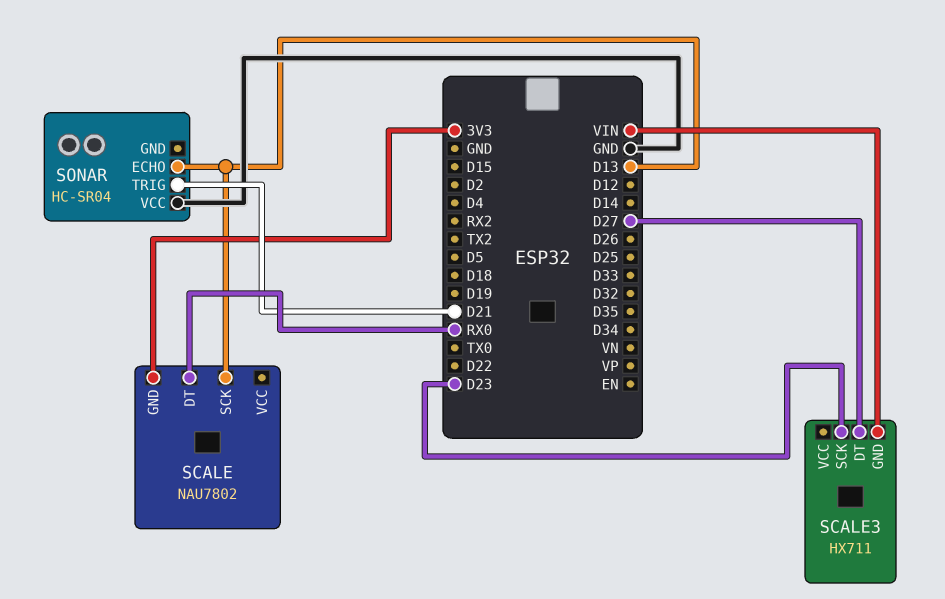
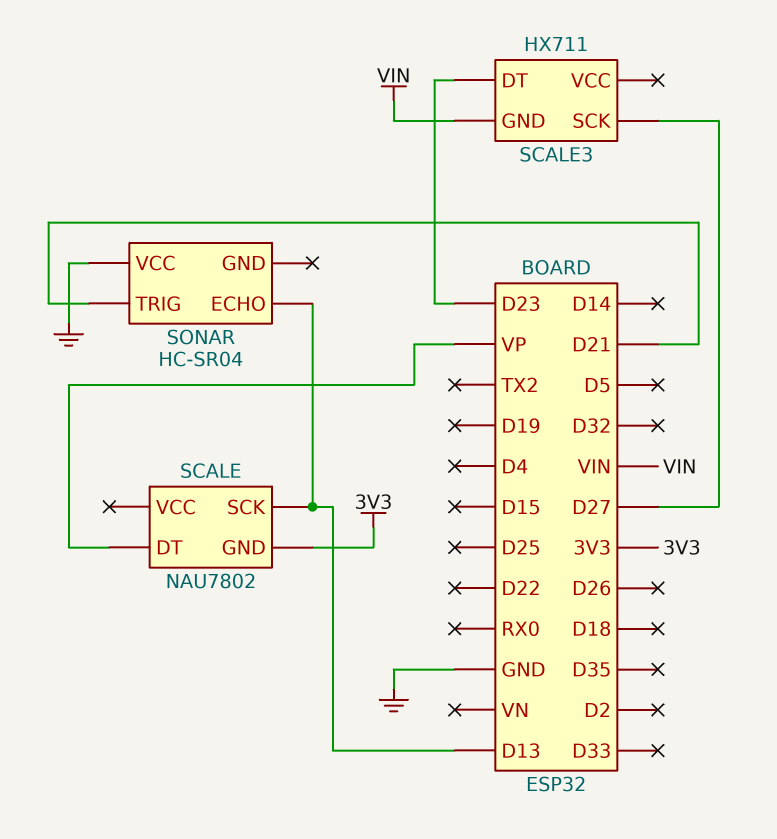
SCALE pin DT: RX0 -> VP
SCALE3 pin DT: D27 -> D23
SCALE3 pin SCK: D23 -> D27

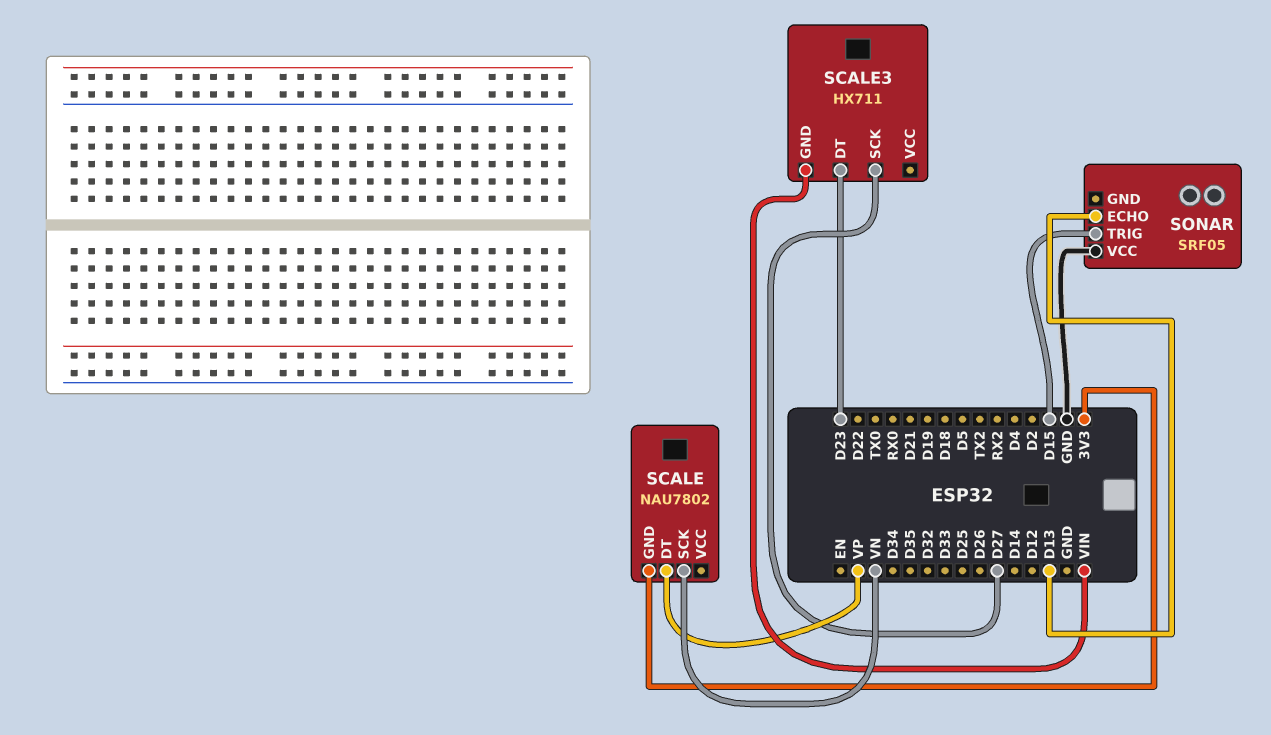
SCALE pin SCK: D13 -> VN
SONAR: HC-SR04 -> SRF05
SONAR pin TRIG: D21 -> D15

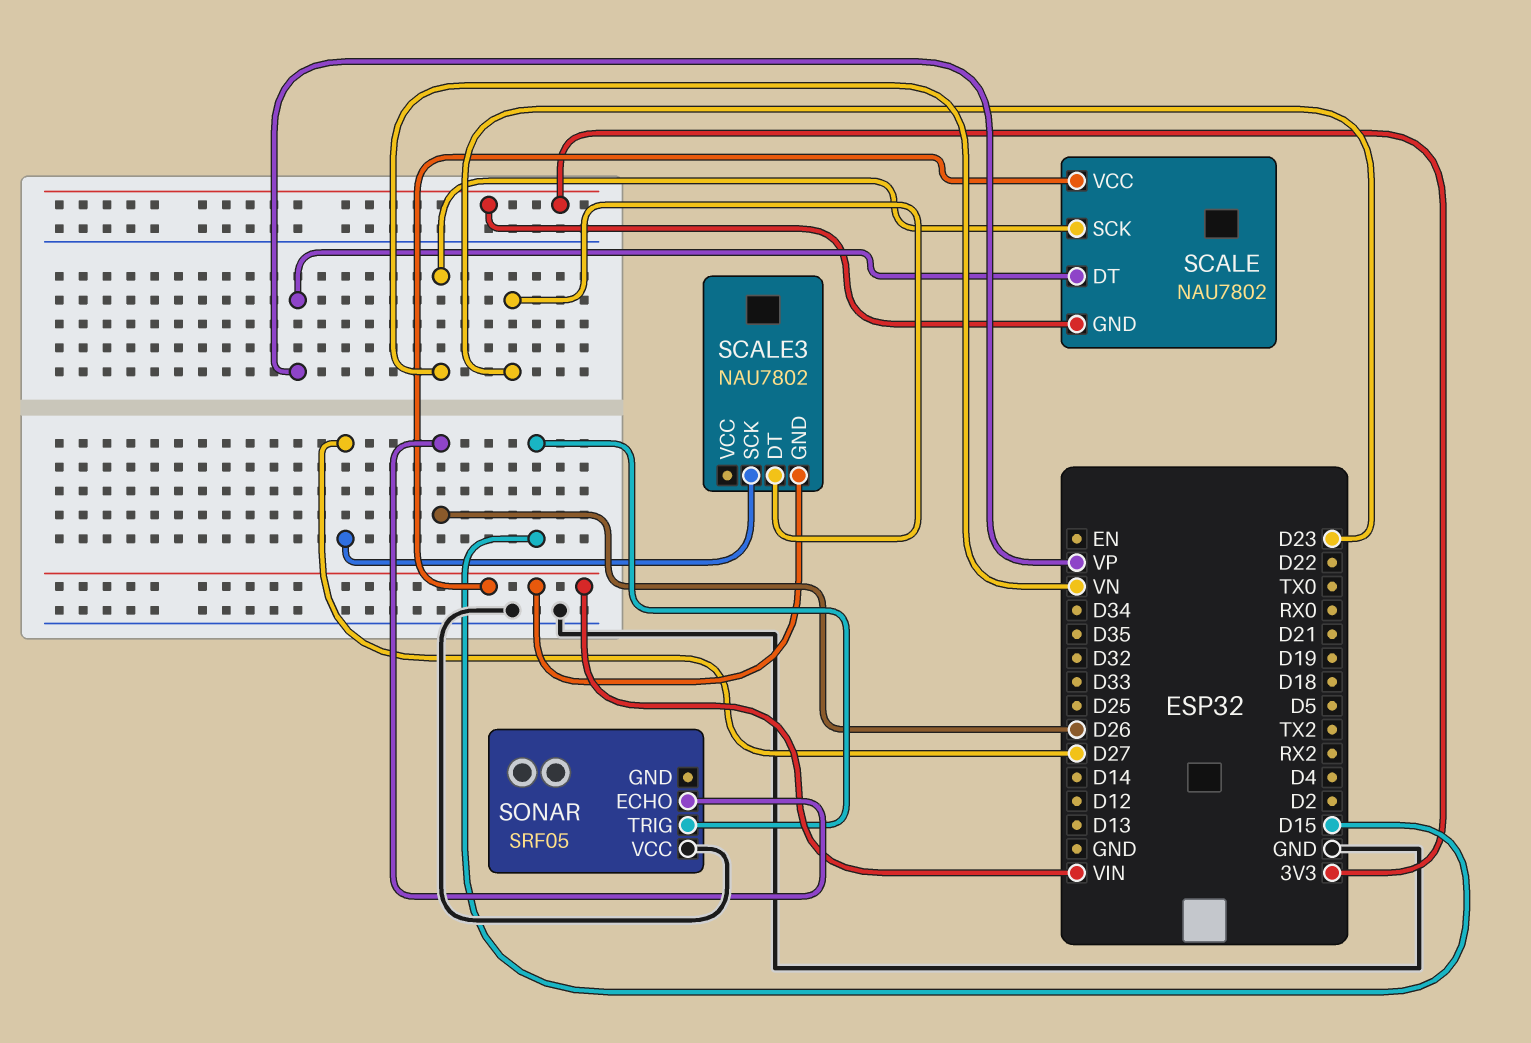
SCALE pin VCC: none -> VIN
SCALE3: HX711 -> NAU7802
SONAR pin ECHO: D13 -> D26

